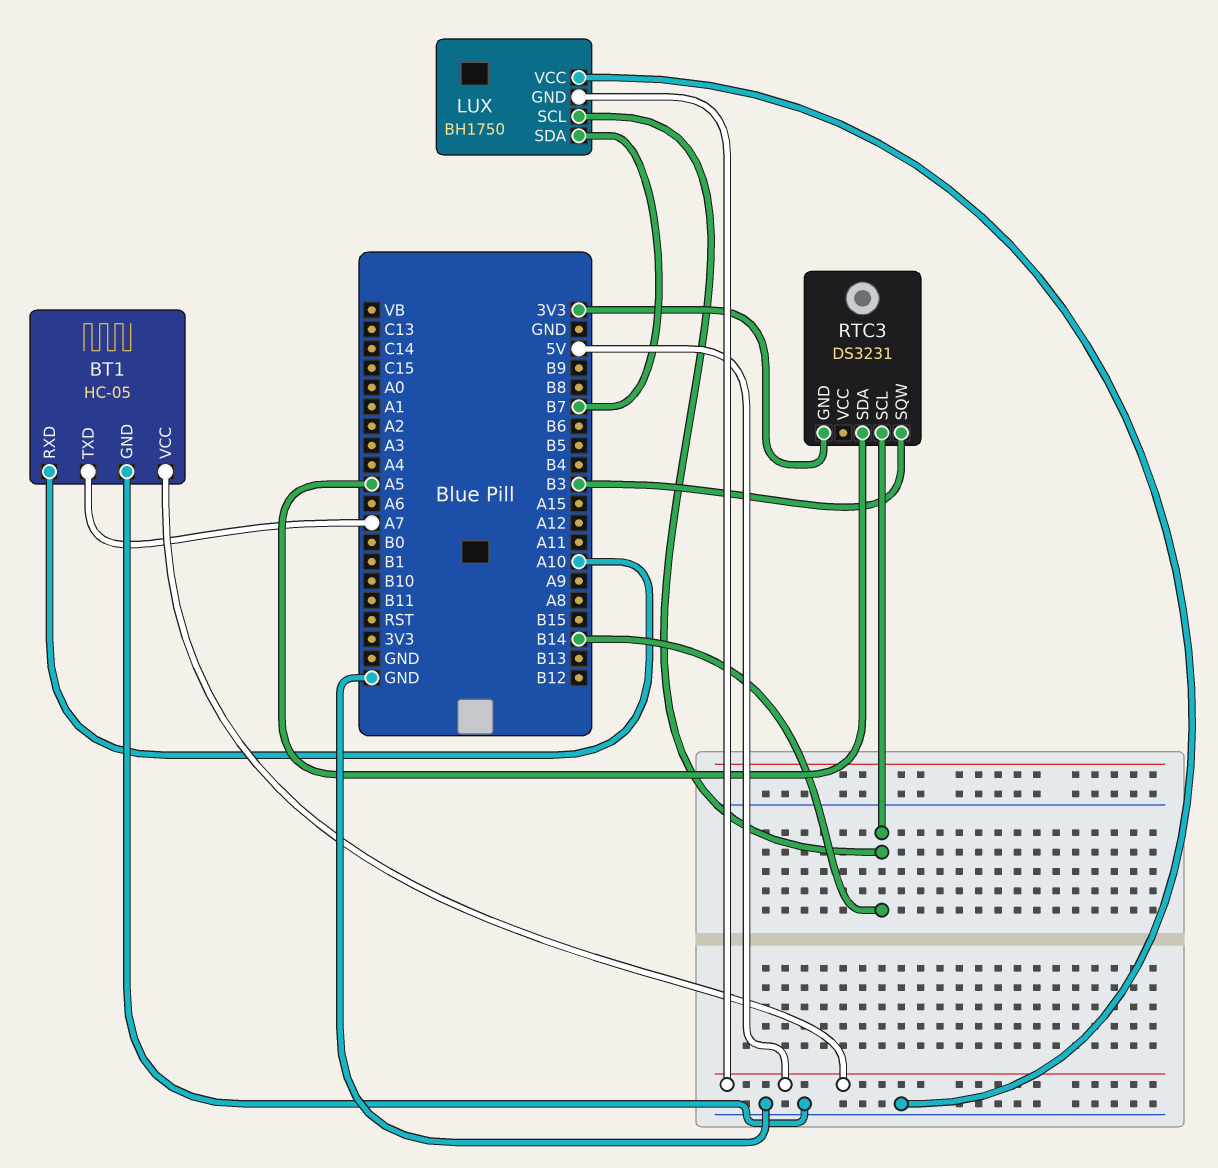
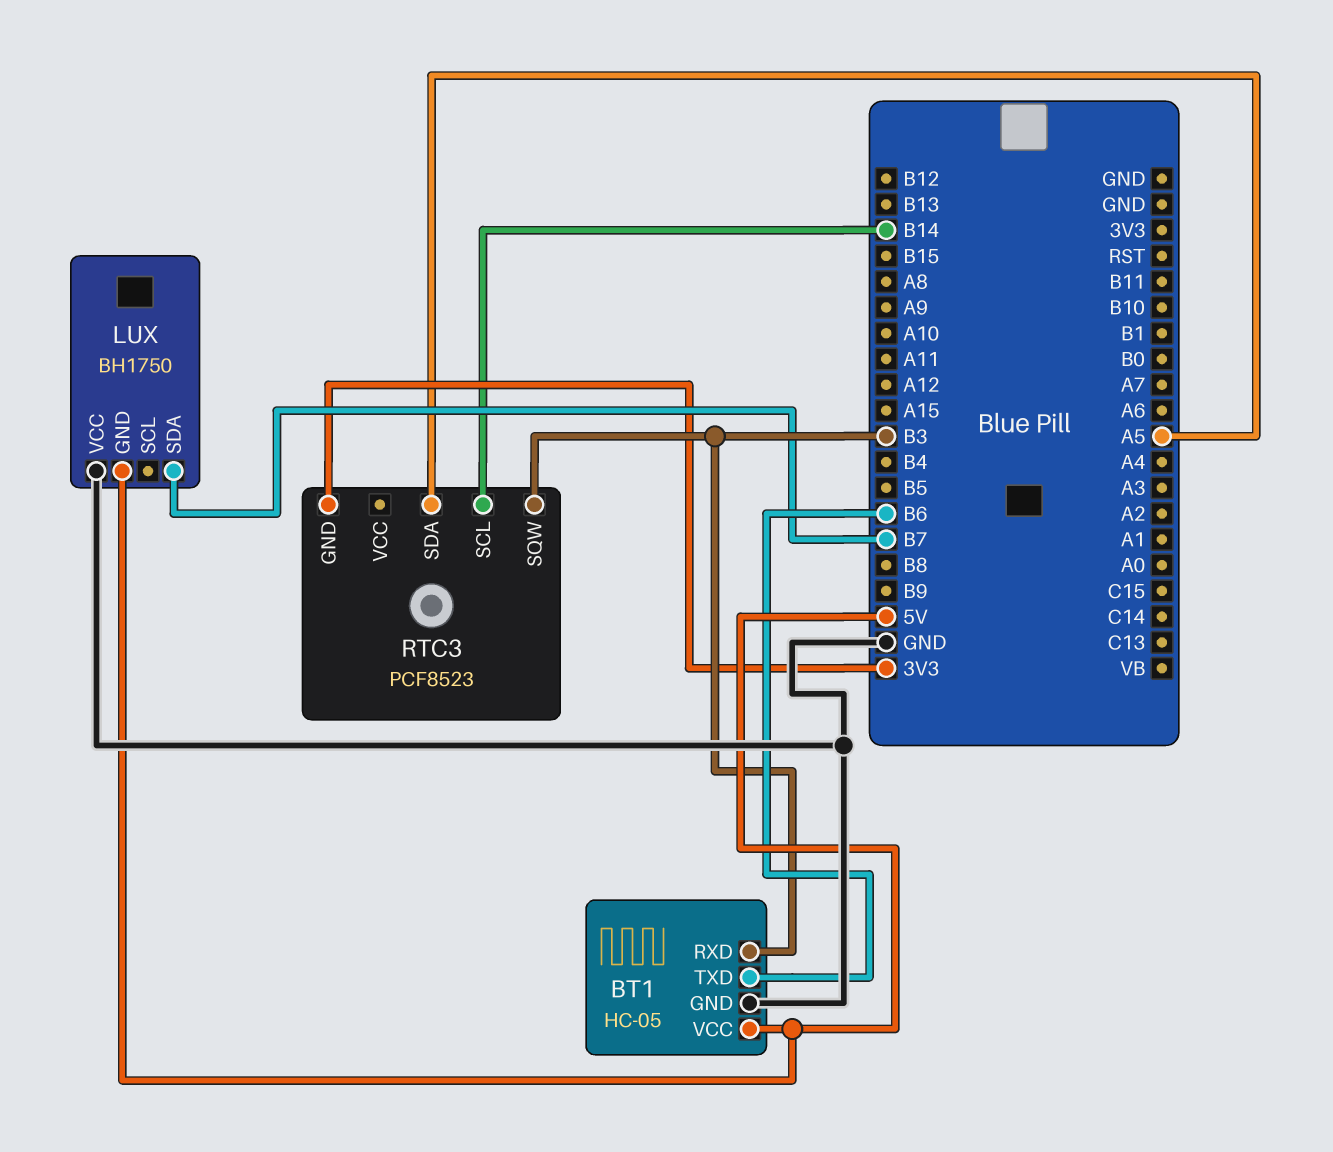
BT1 pin RXD: A10 -> B3
BT1 pin TXD: A7 -> B6
LUX pin SCL: B14 -> none
RTC3: DS3231 -> PCF8523

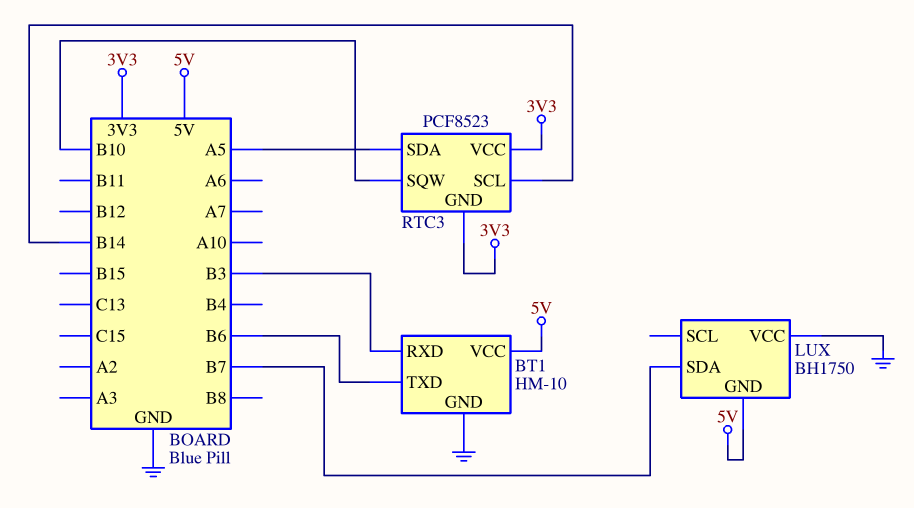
BT1: HC-05 -> HM-10
RTC3 pin SQW: B3 -> B10
RTC3 pin VCC: none -> 3V3

